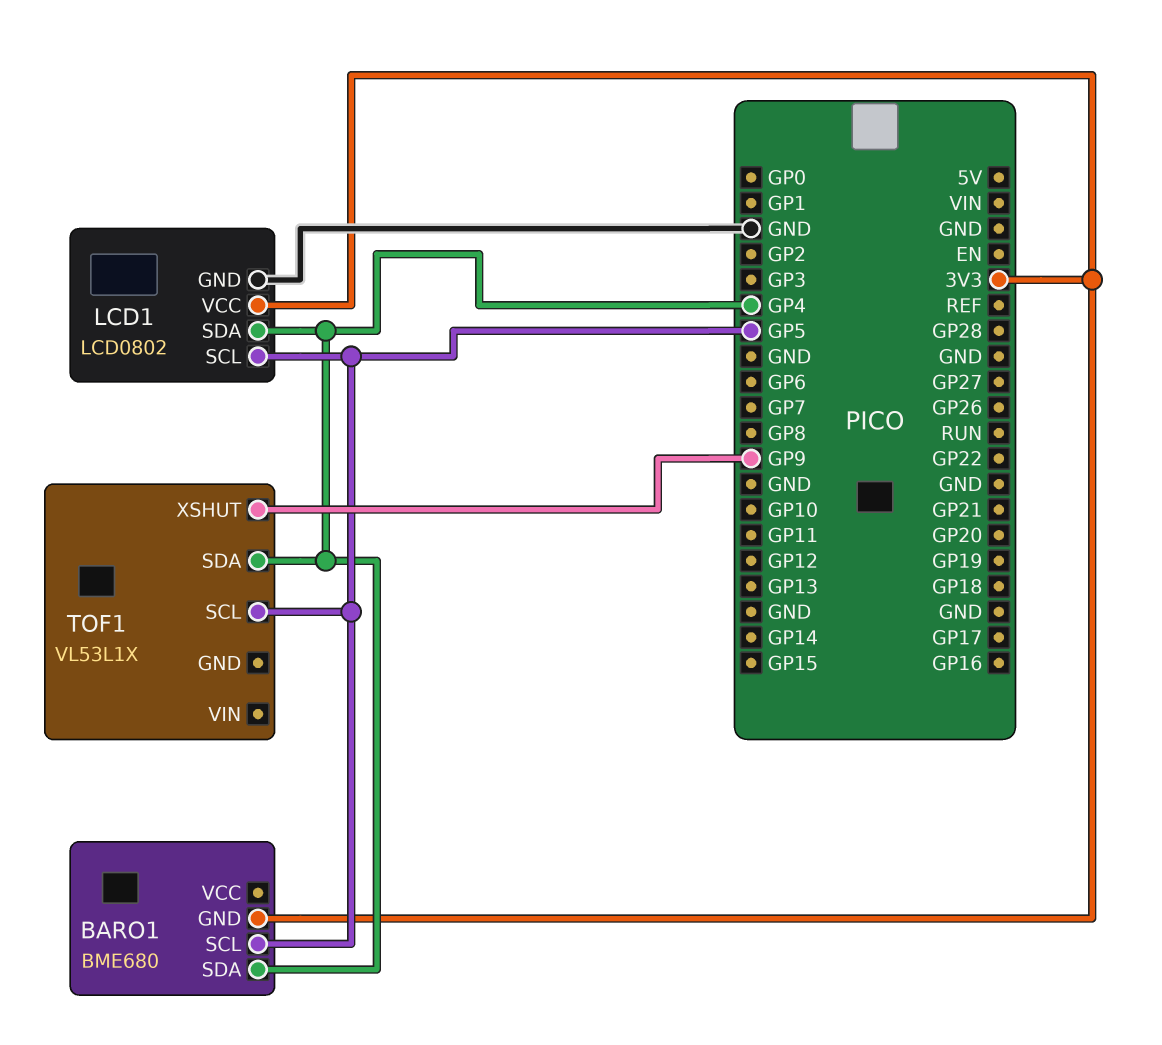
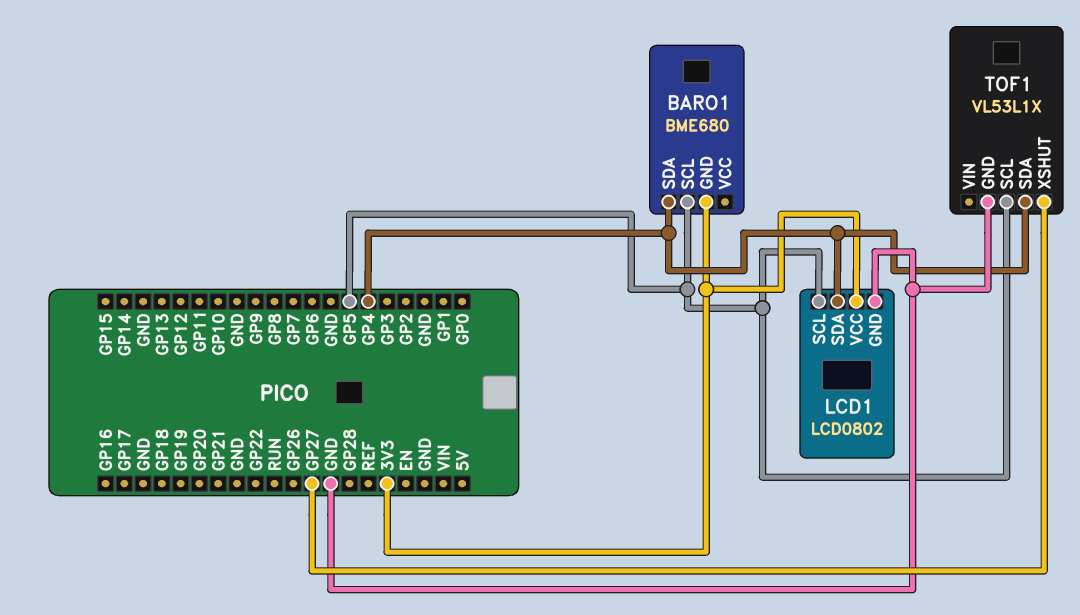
TOF1 pin GND: none -> GND
TOF1 pin XSHUT: GP9 -> GP27

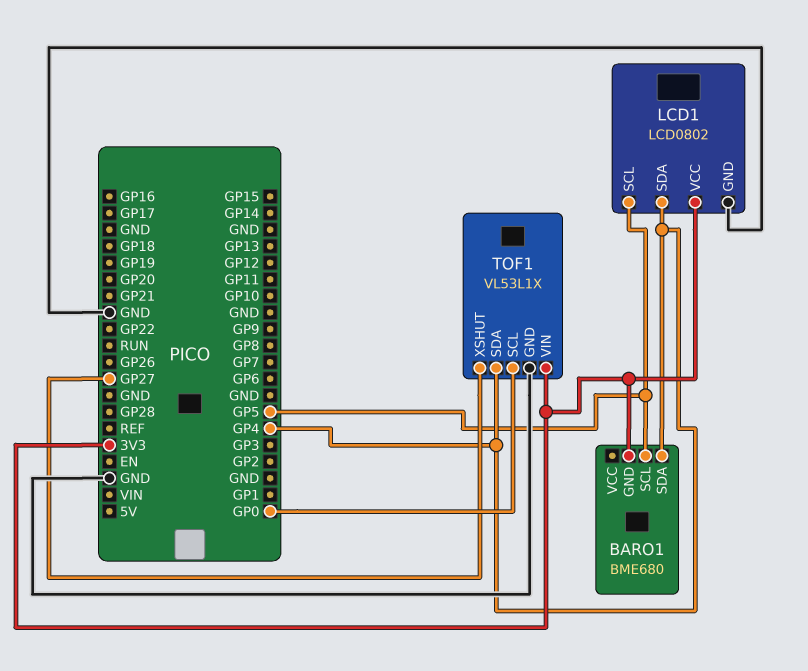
TOF1 pin SCL: GP5 -> GP0
TOF1 pin VIN: none -> 3V3

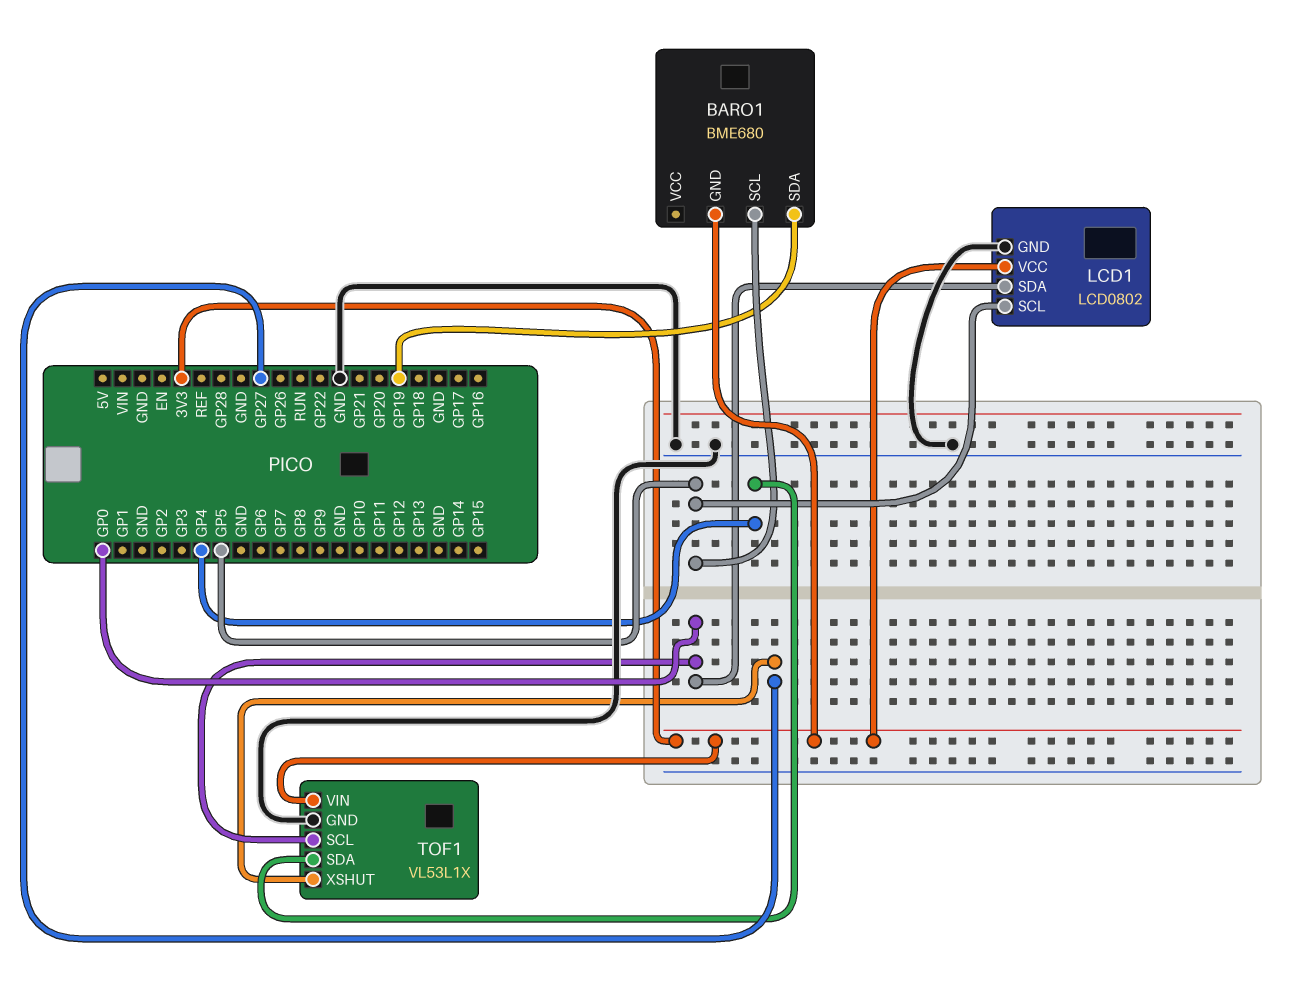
BARO1 pin SDA: GP4 -> GP19
LCD1 pin SDA: GP4 -> GP0

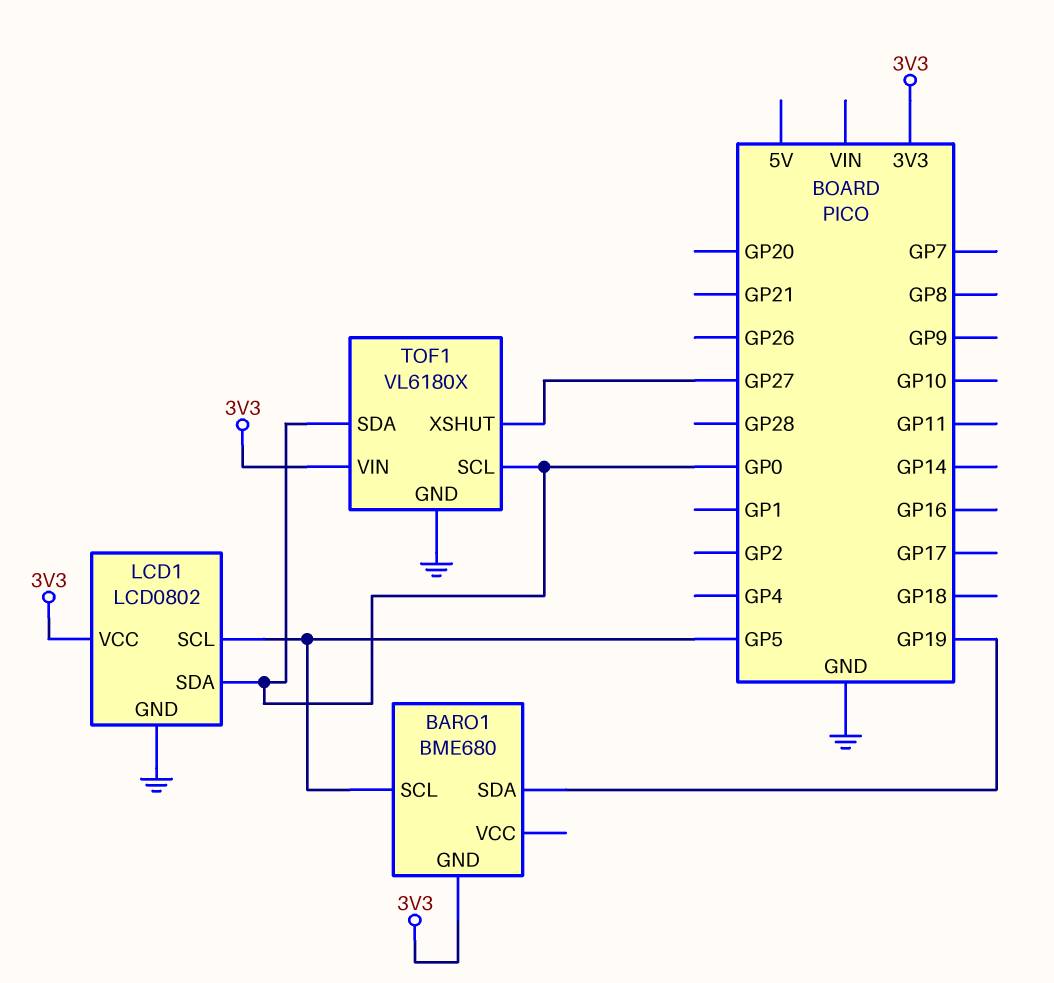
TOF1: VL53L1X -> VL6180X
TOF1 pin SDA: GP4 -> GP0

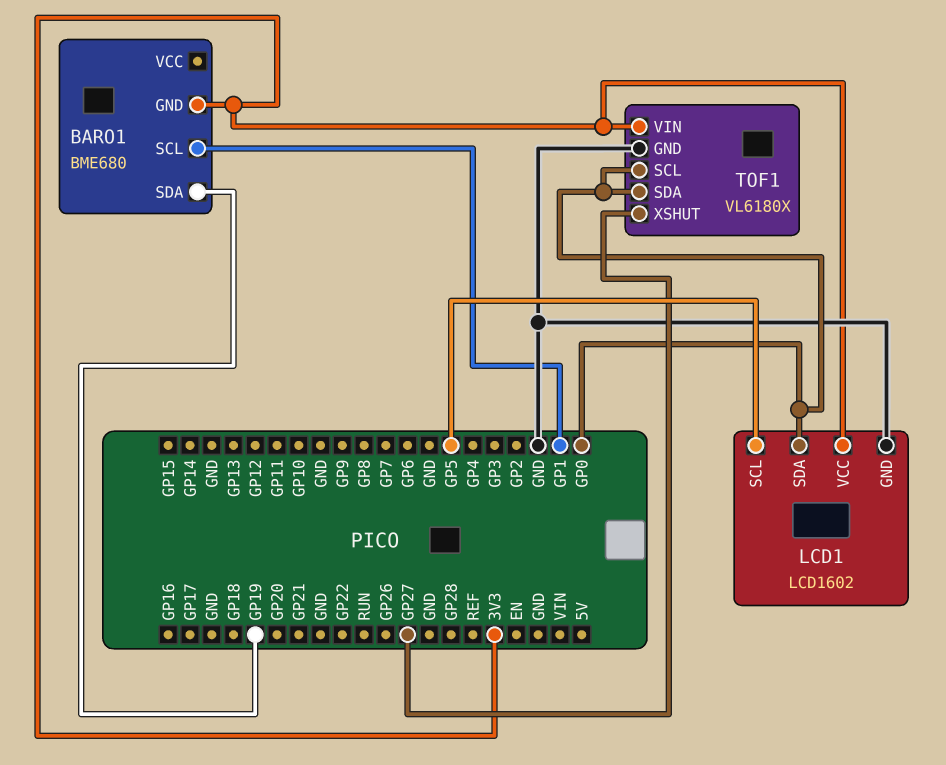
BARO1 pin SCL: GP5 -> GP1
LCD1: LCD0802 -> LCD1602

